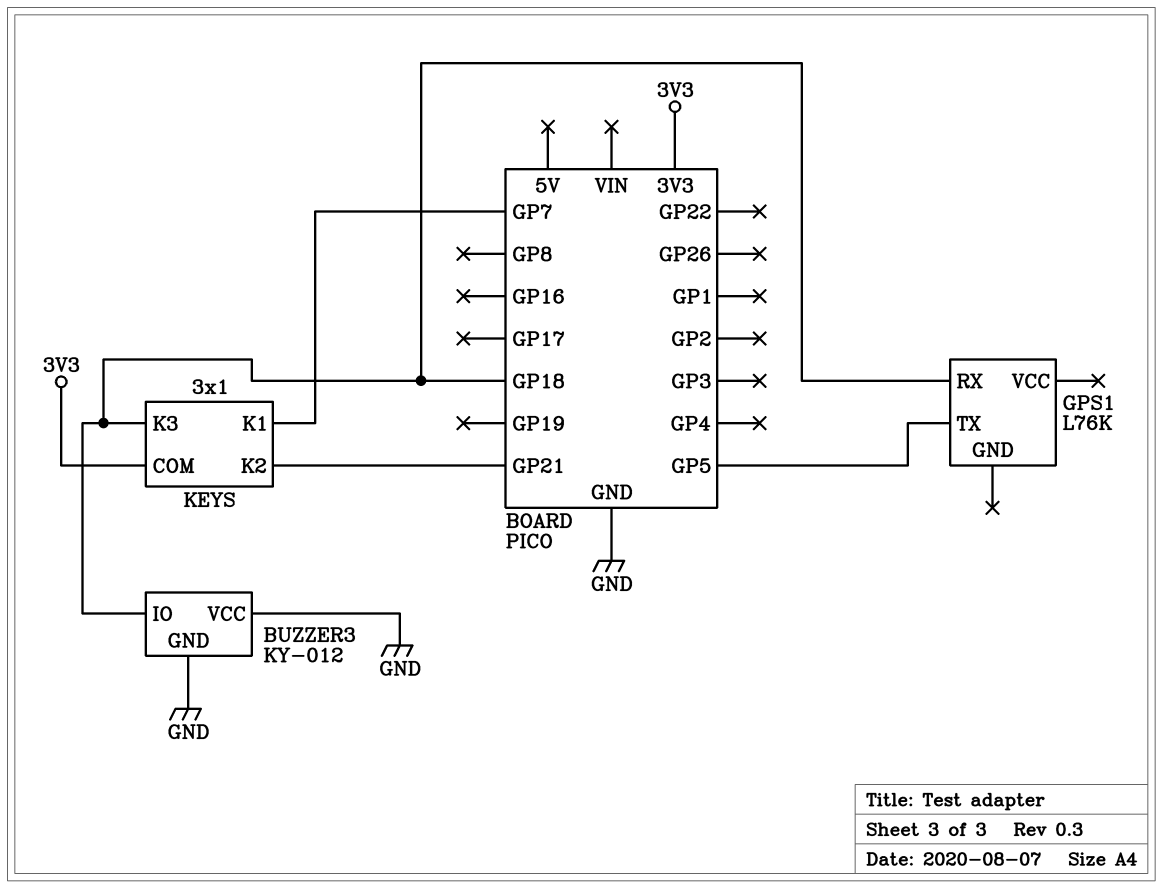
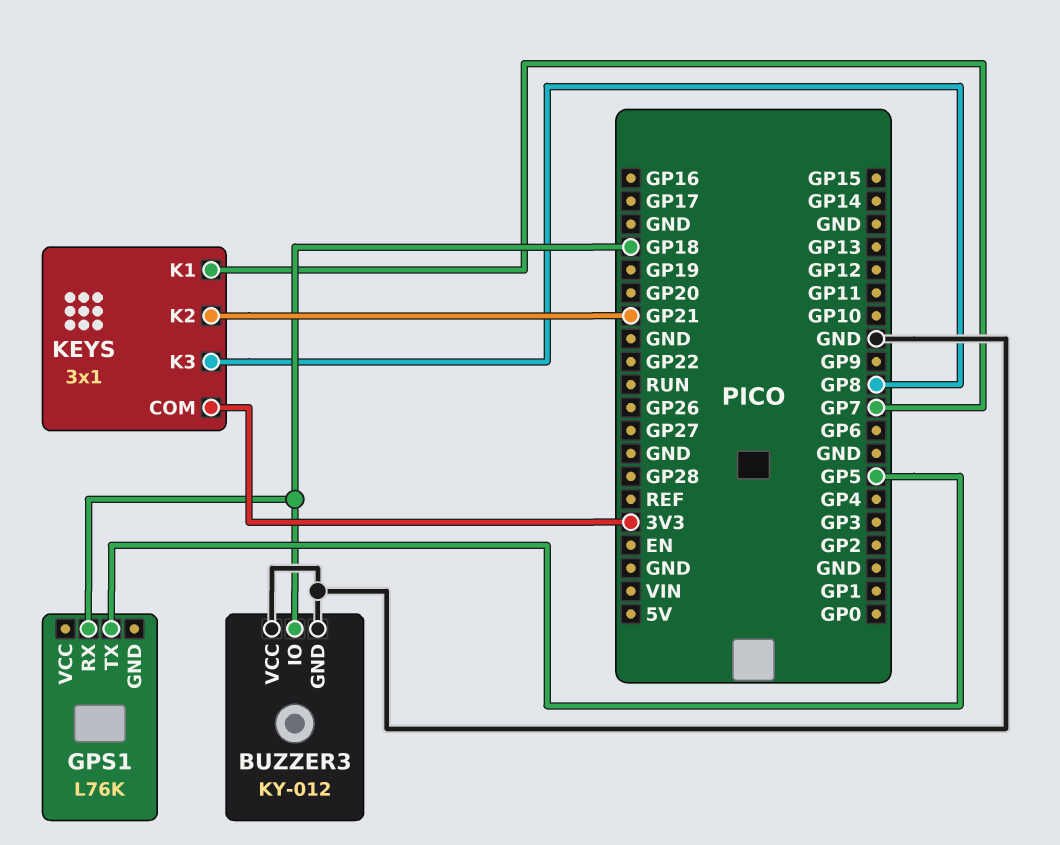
KEYS pin K3: GP18 -> GP8

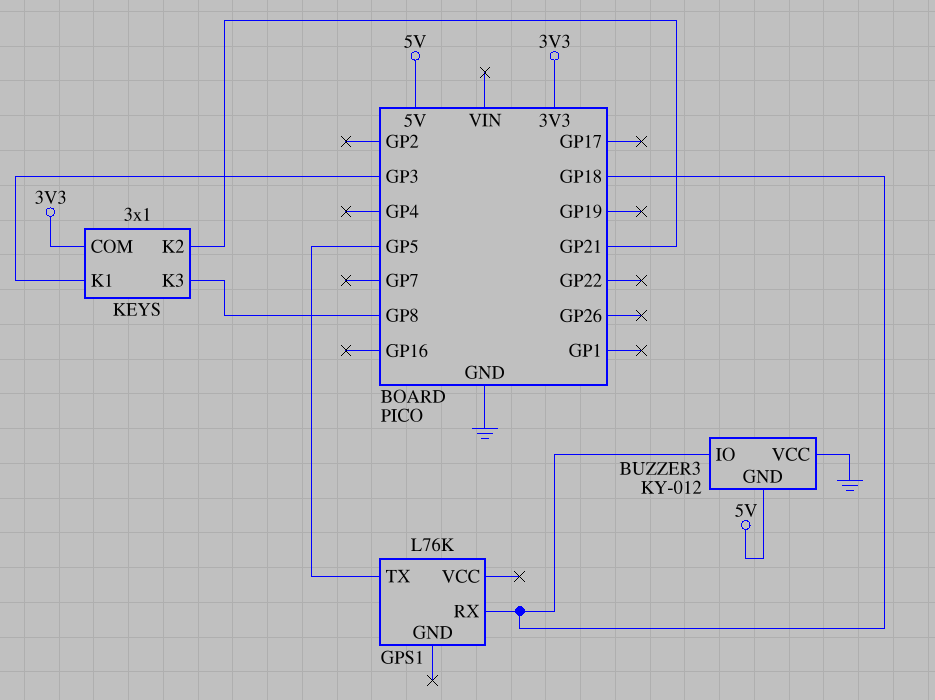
BUZZER3 pin GND: GND -> 5V
KEYS pin K1: GP7 -> GP3

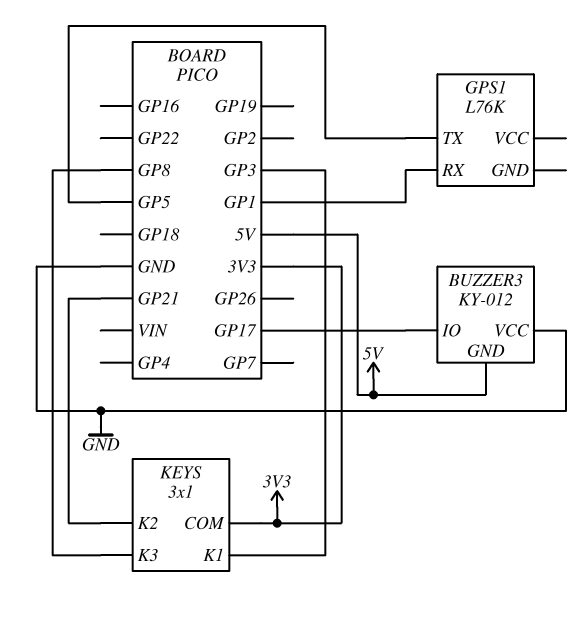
BUZZER3 pin IO: GP18 -> GP17
GPS1 pin RX: GP18 -> GP1

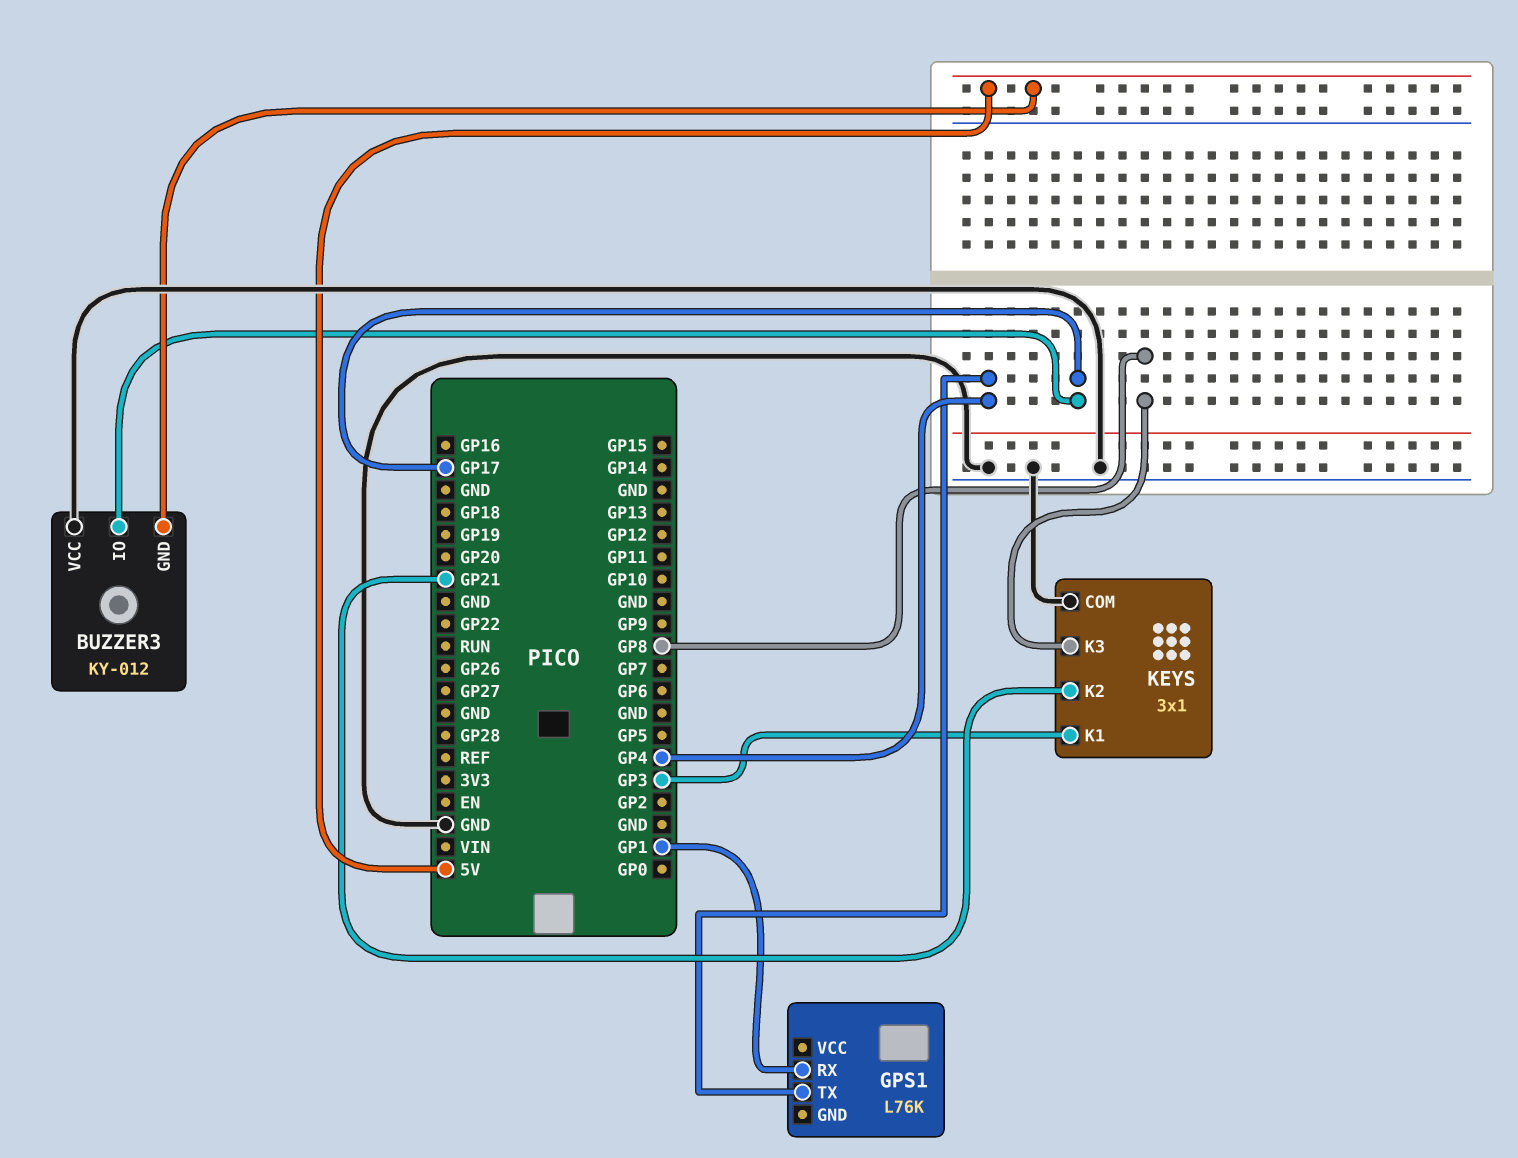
GPS1 pin TX: GP5 -> GP4
KEYS pin COM: 3V3 -> GND

